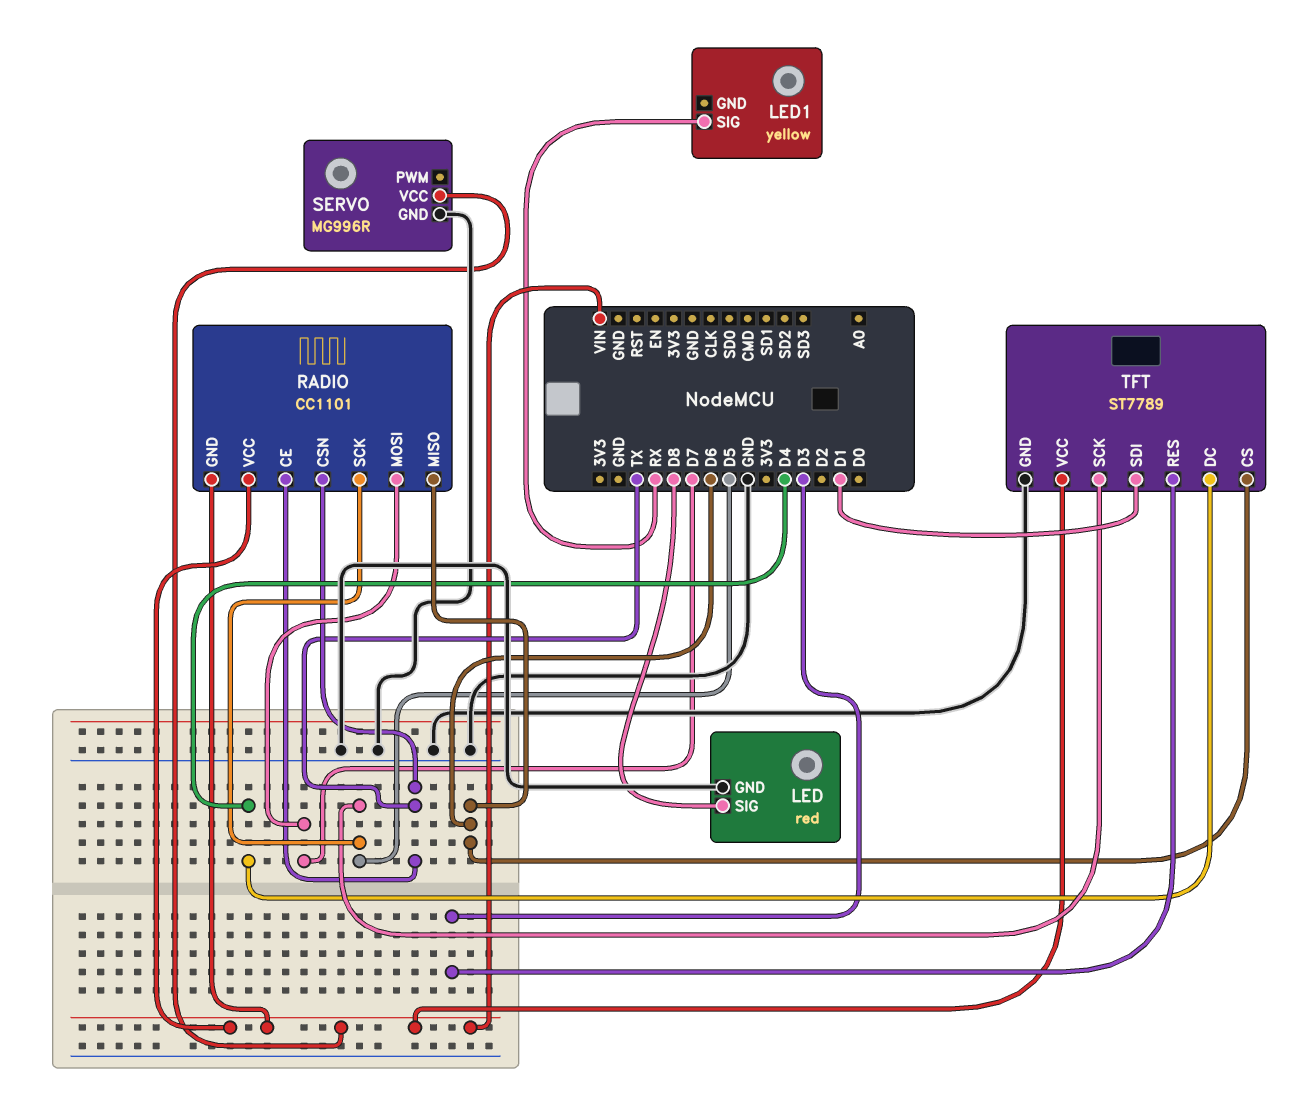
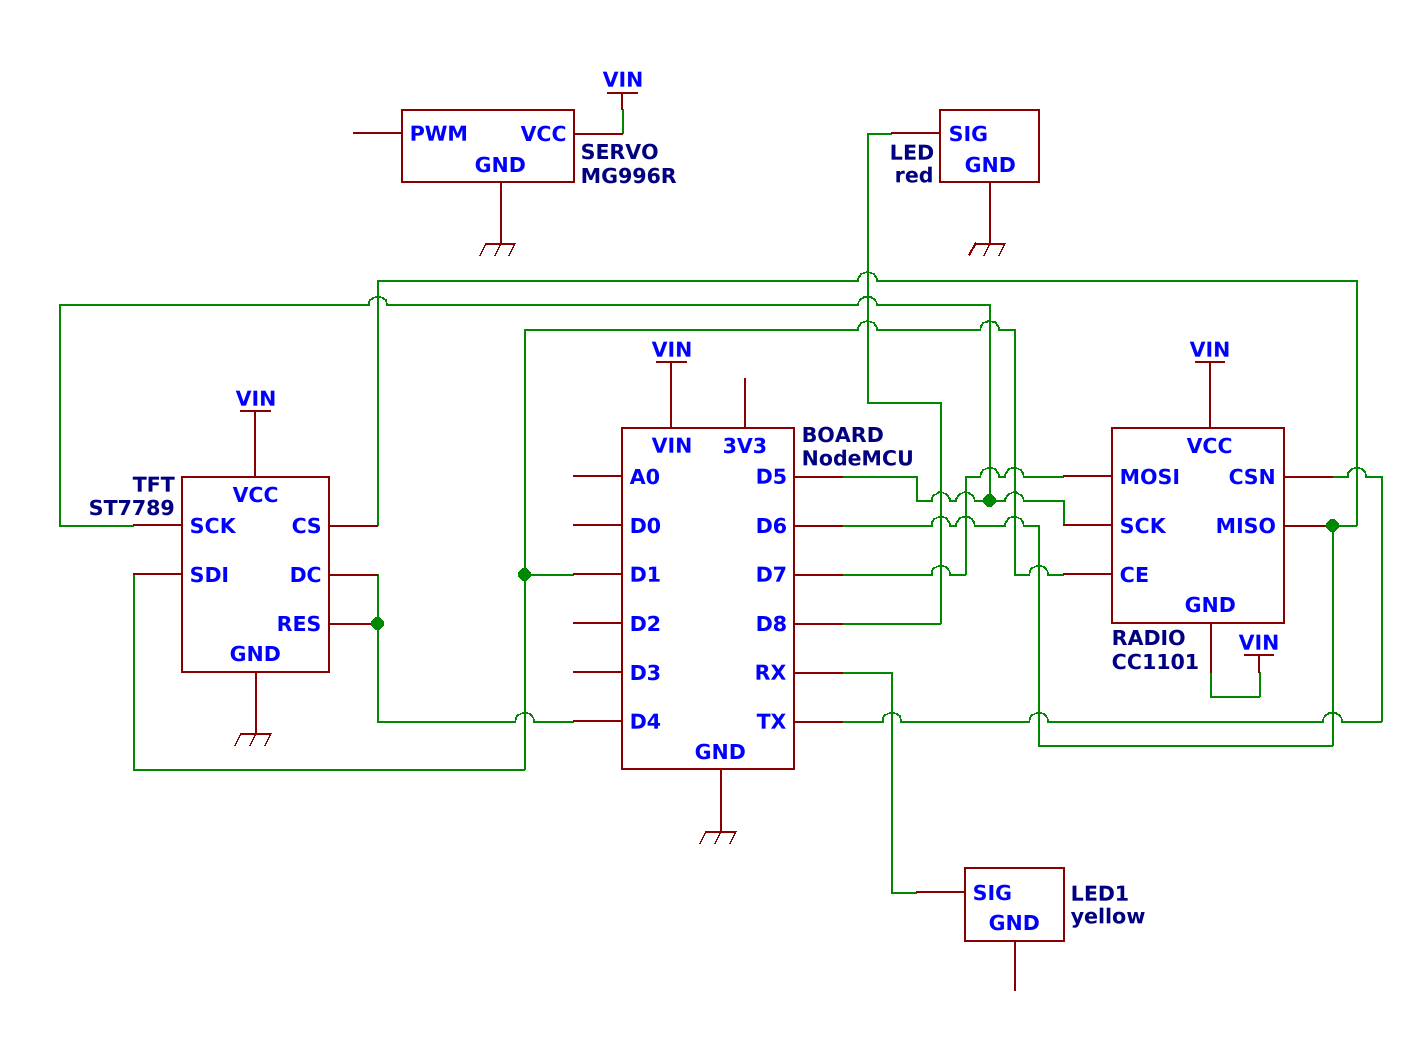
RADIO pin CE: TX -> D1
TFT pin RES: D3 -> D4

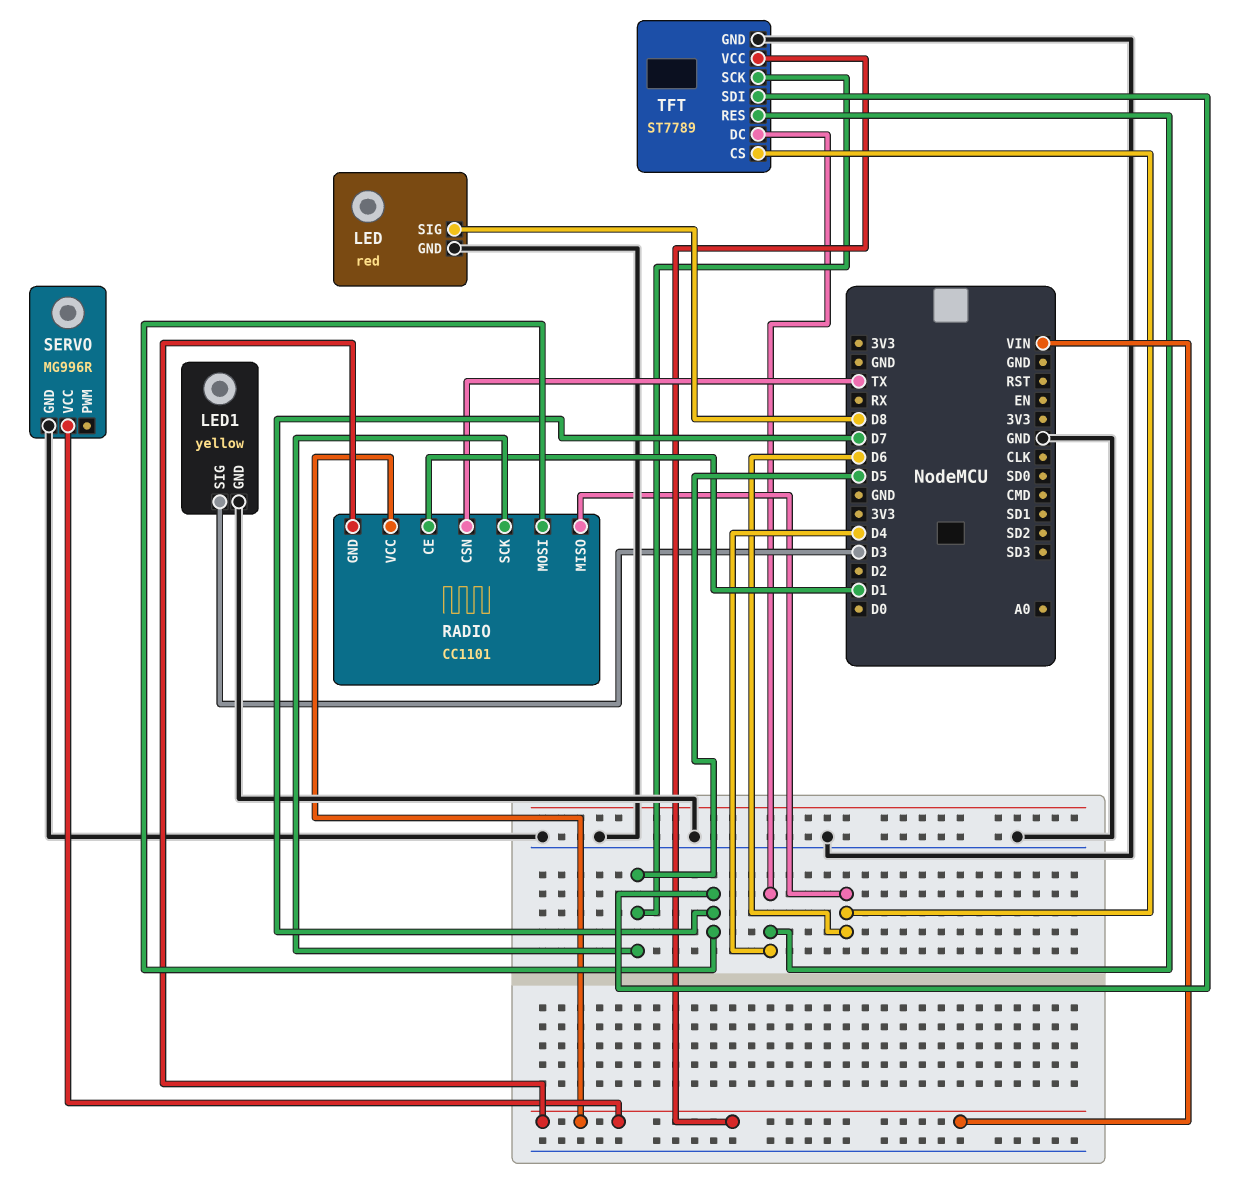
LED1 pin GND: none -> GND
LED1 pin SIG: RX -> D3
TFT pin SDI: D1 -> D7

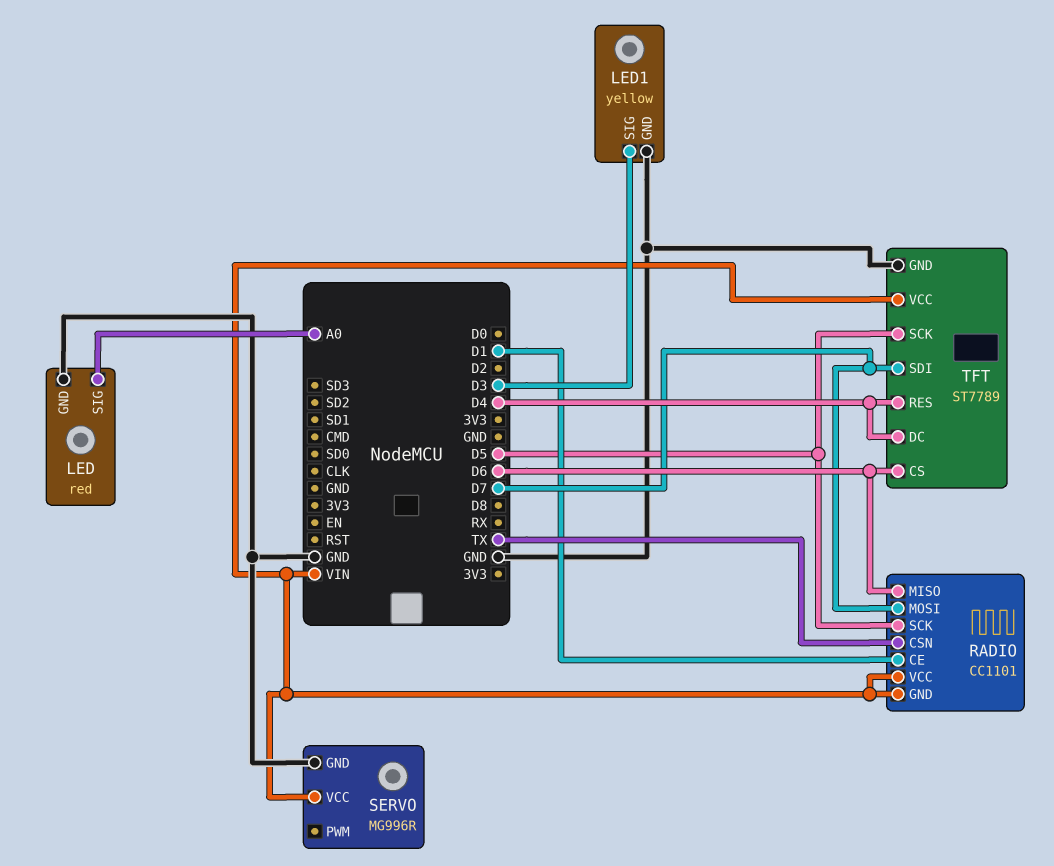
LED pin SIG: D8 -> A0

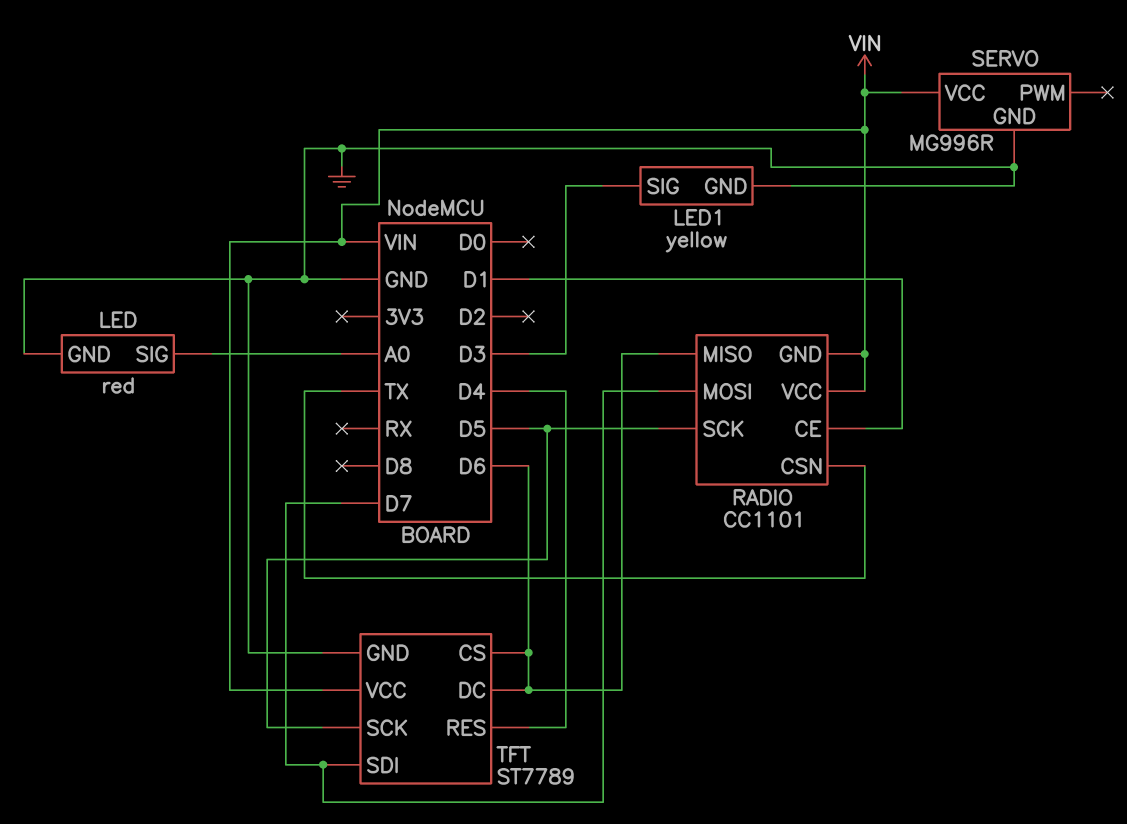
TFT pin DC: D4 -> D6

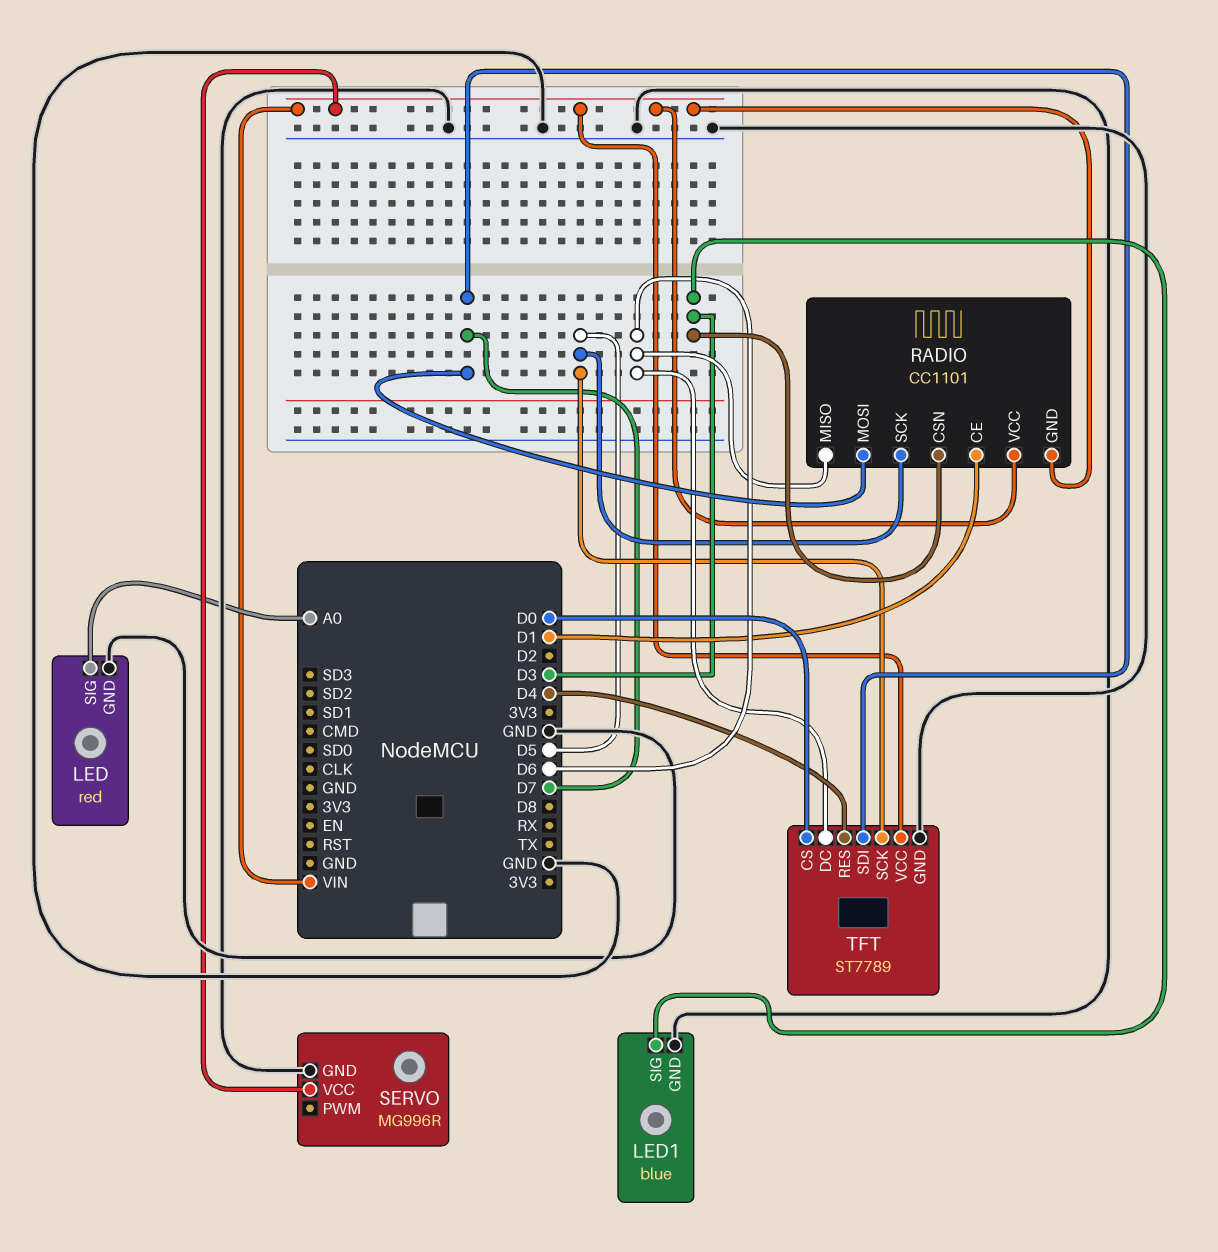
LED1: yellow -> blue
RADIO pin CSN: TX -> D3
TFT pin CS: D6 -> D0

